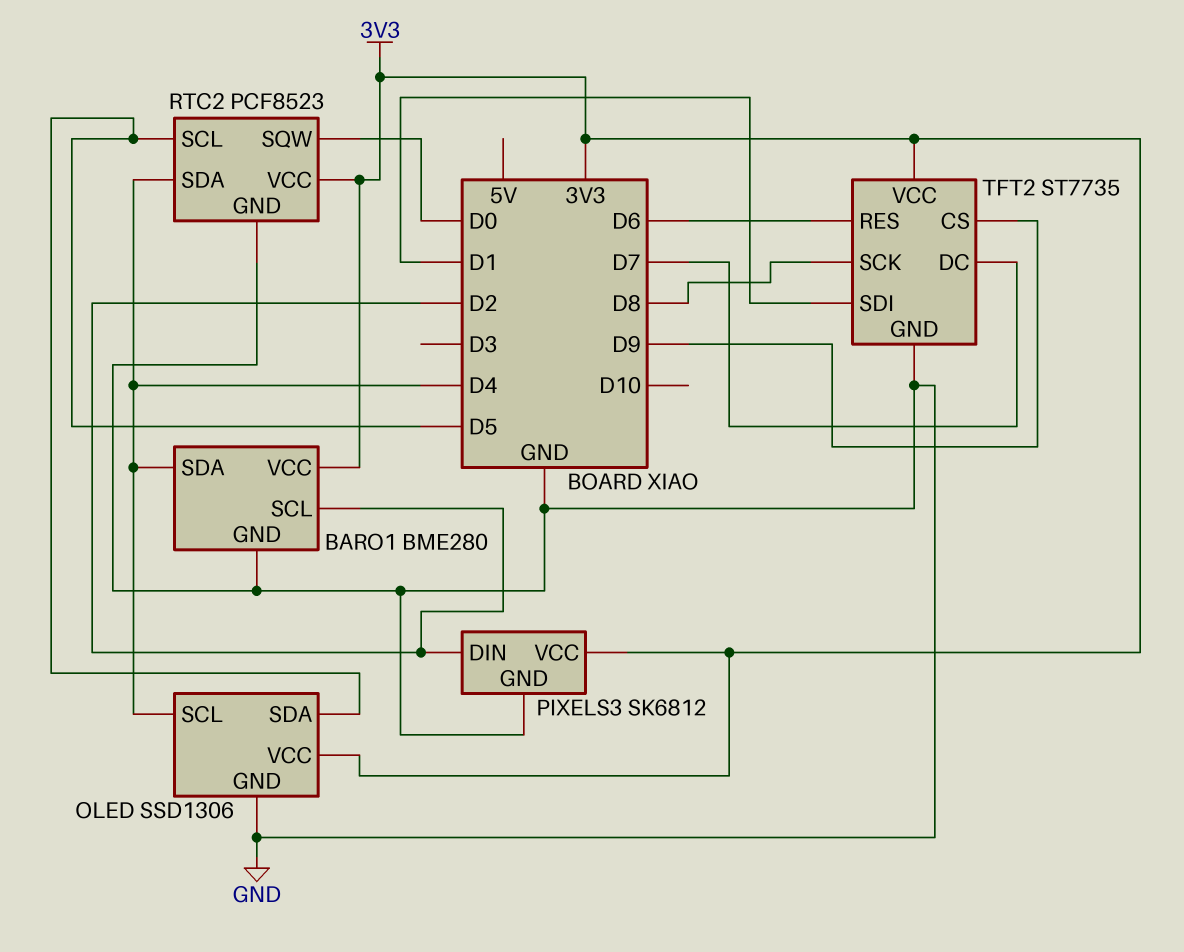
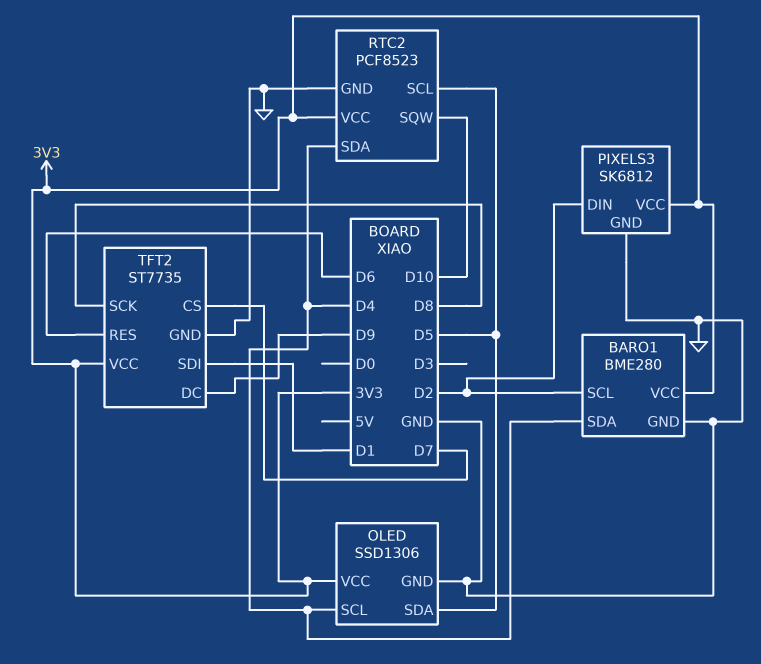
RTC2 pin SQW: D0 -> D10
TFT2 pin CS: D9 -> D7
TFT2 pin DC: D7 -> D9

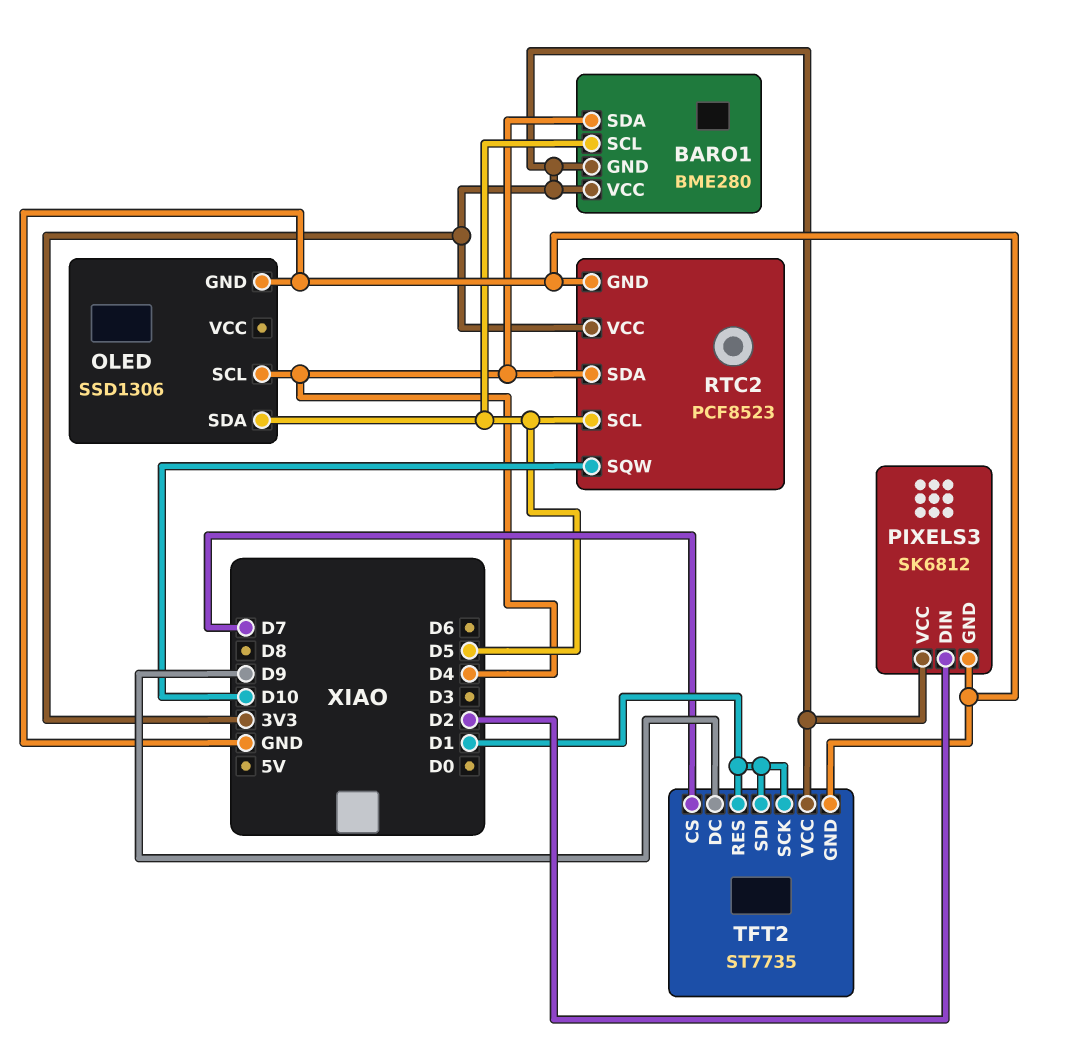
BARO1 pin GND: GND -> 3V3
BARO1 pin SCL: D2 -> D5
OLED pin VCC: 3V3 -> none
TFT2 pin RES: D6 -> D1
TFT2 pin SCK: D8 -> D1

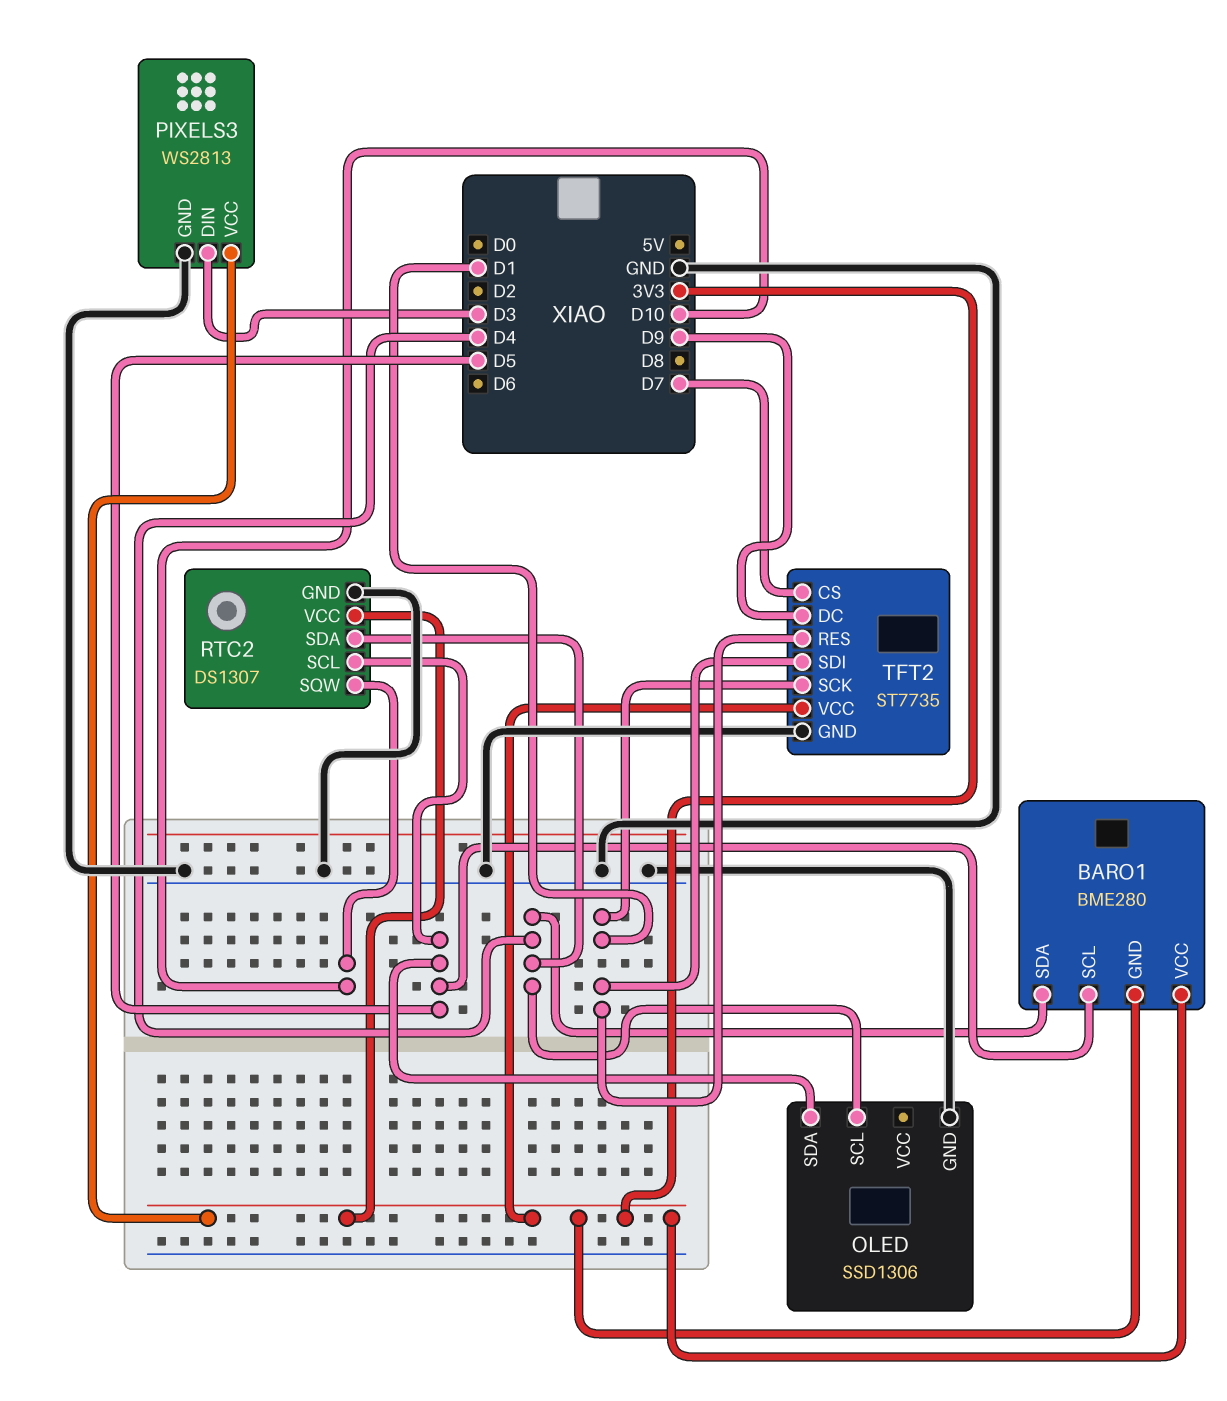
PIXELS3: SK6812 -> WS2813
PIXELS3 pin DIN: D2 -> D3
RTC2: PCF8523 -> DS1307

